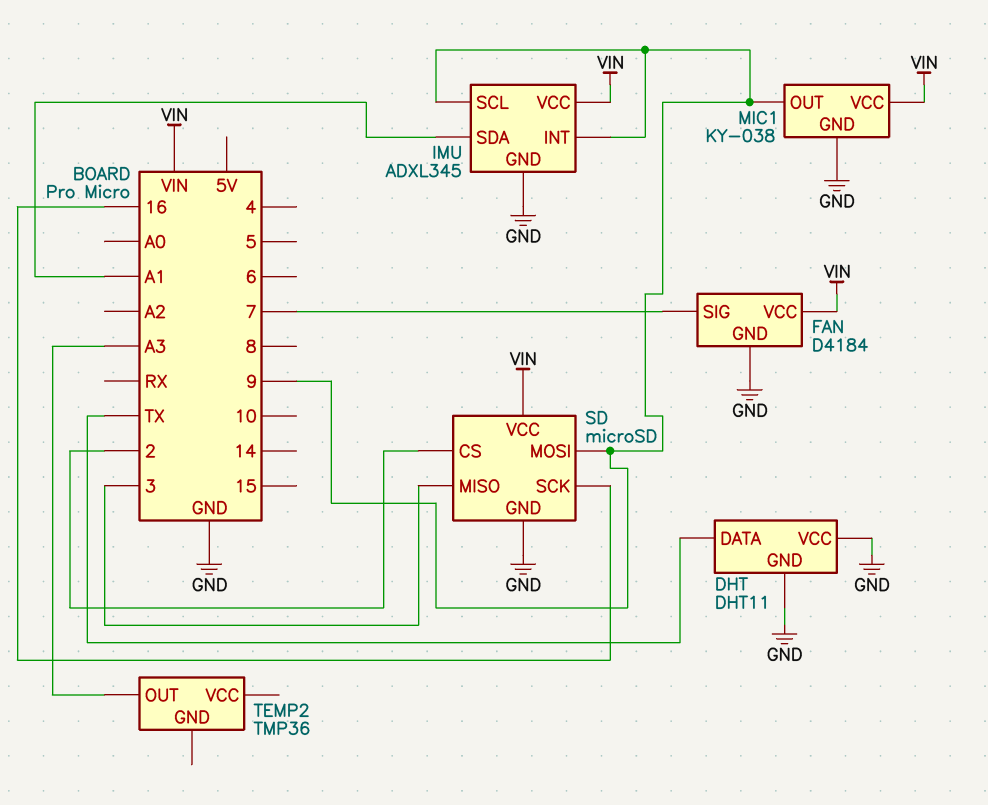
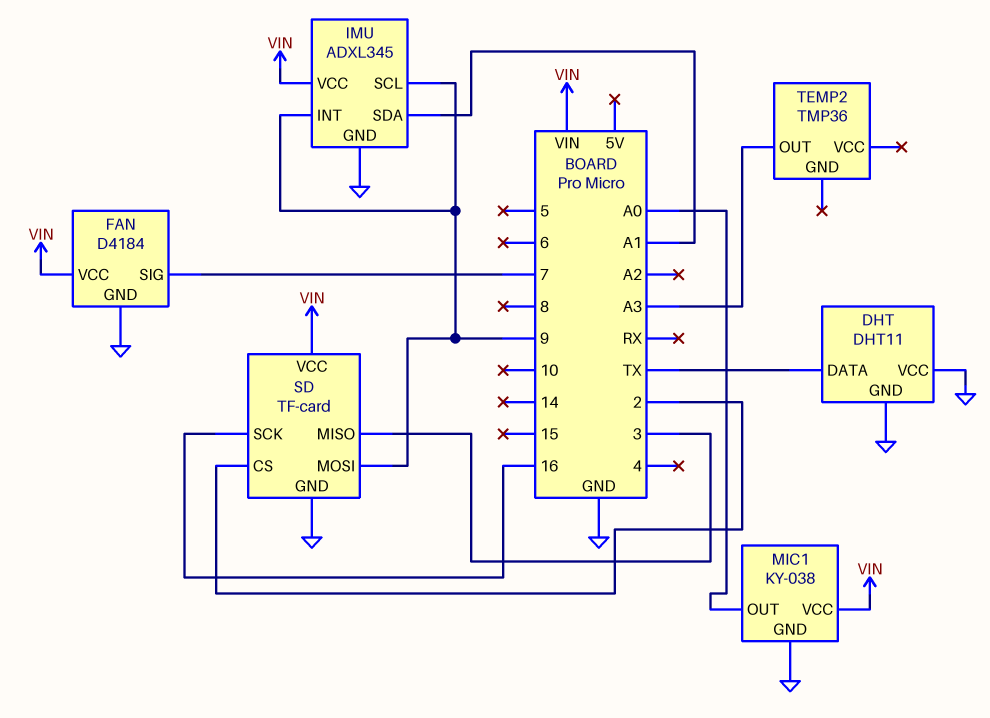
MIC1 pin OUT: 9 -> A0
SD: microSD -> TF-card

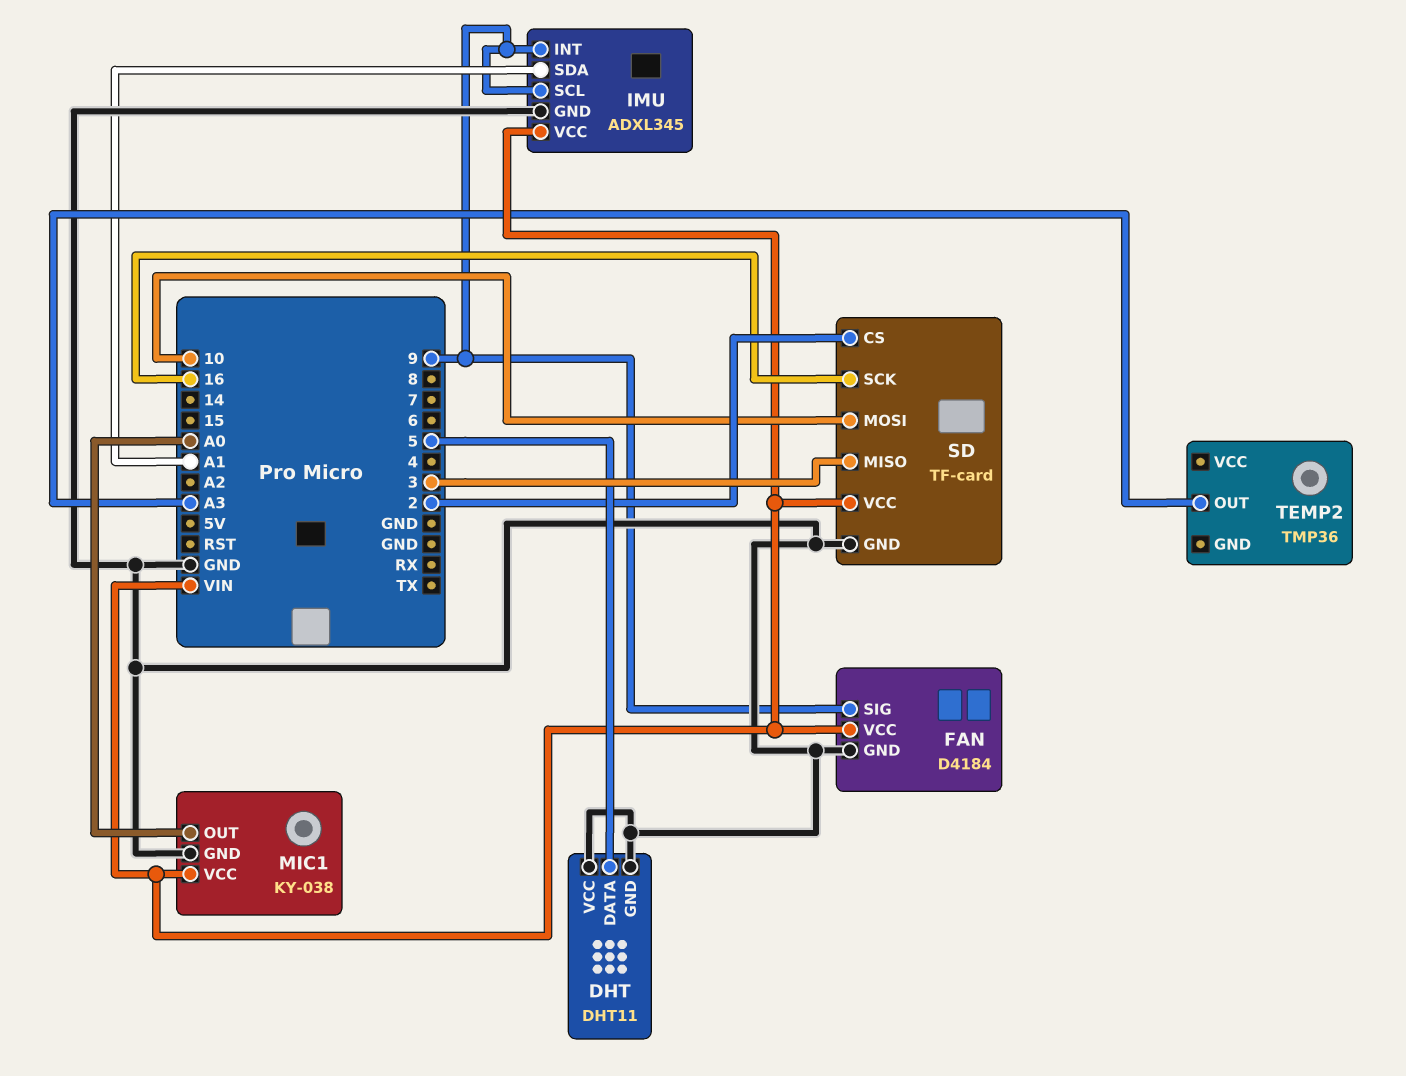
DHT pin DATA: TX -> 5
FAN pin SIG: 7 -> 9
SD pin MOSI: 9 -> 10

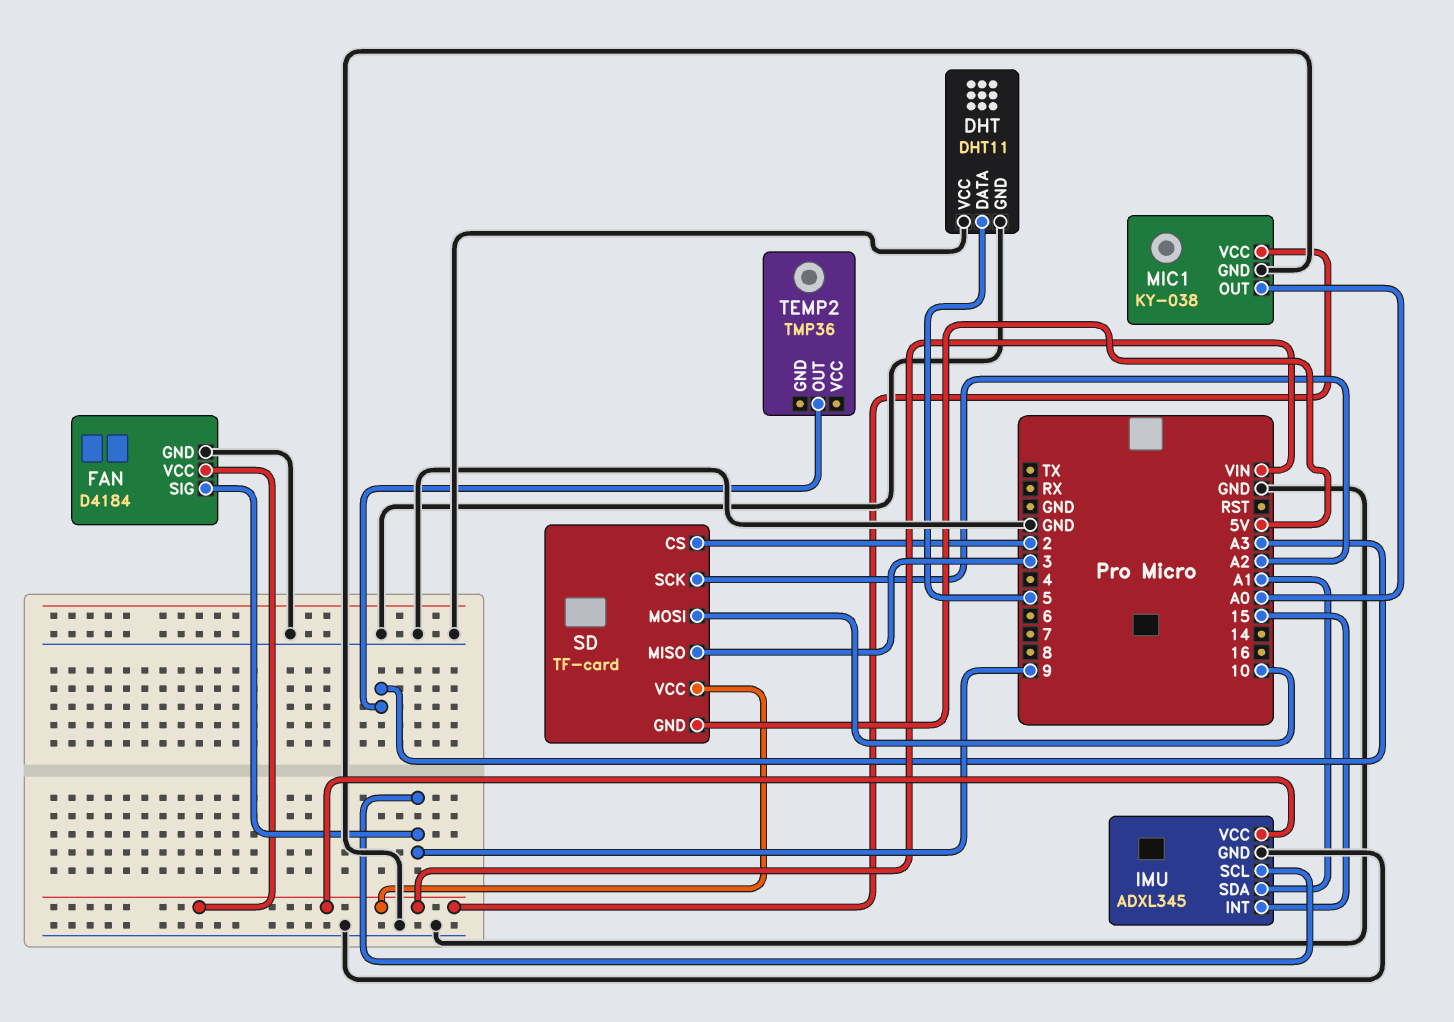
IMU pin INT: 9 -> 15
SD pin GND: GND -> 5V
SD pin SCK: 16 -> A2

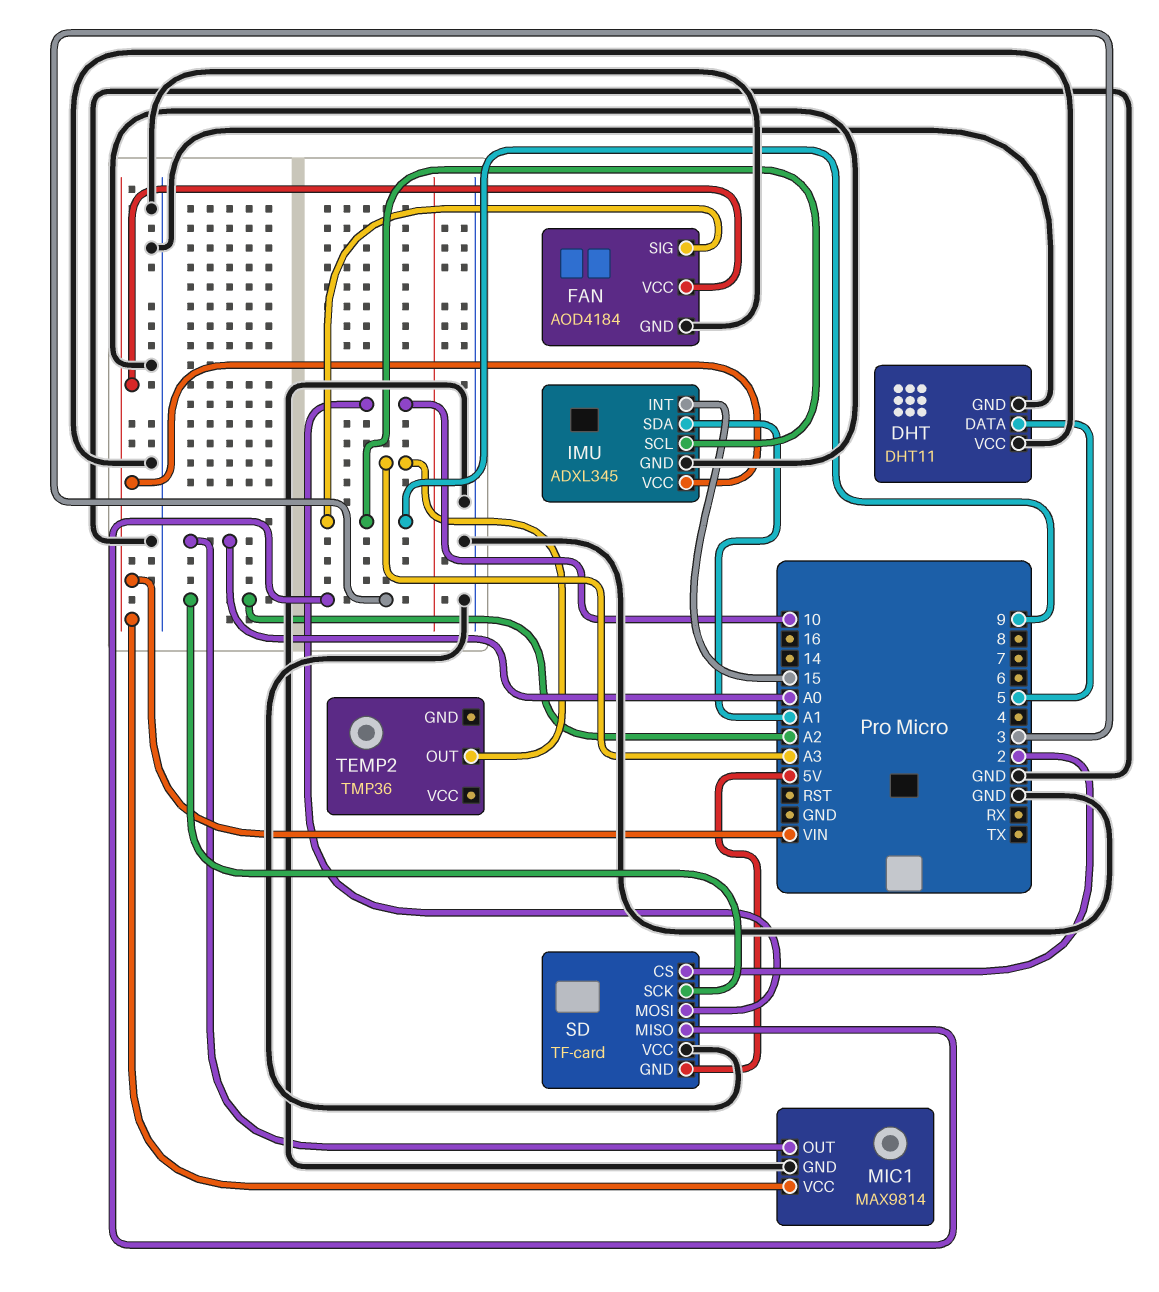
FAN: D4184 -> AOD4184
MIC1: KY-038 -> MAX9814
SD pin VCC: VIN -> GND

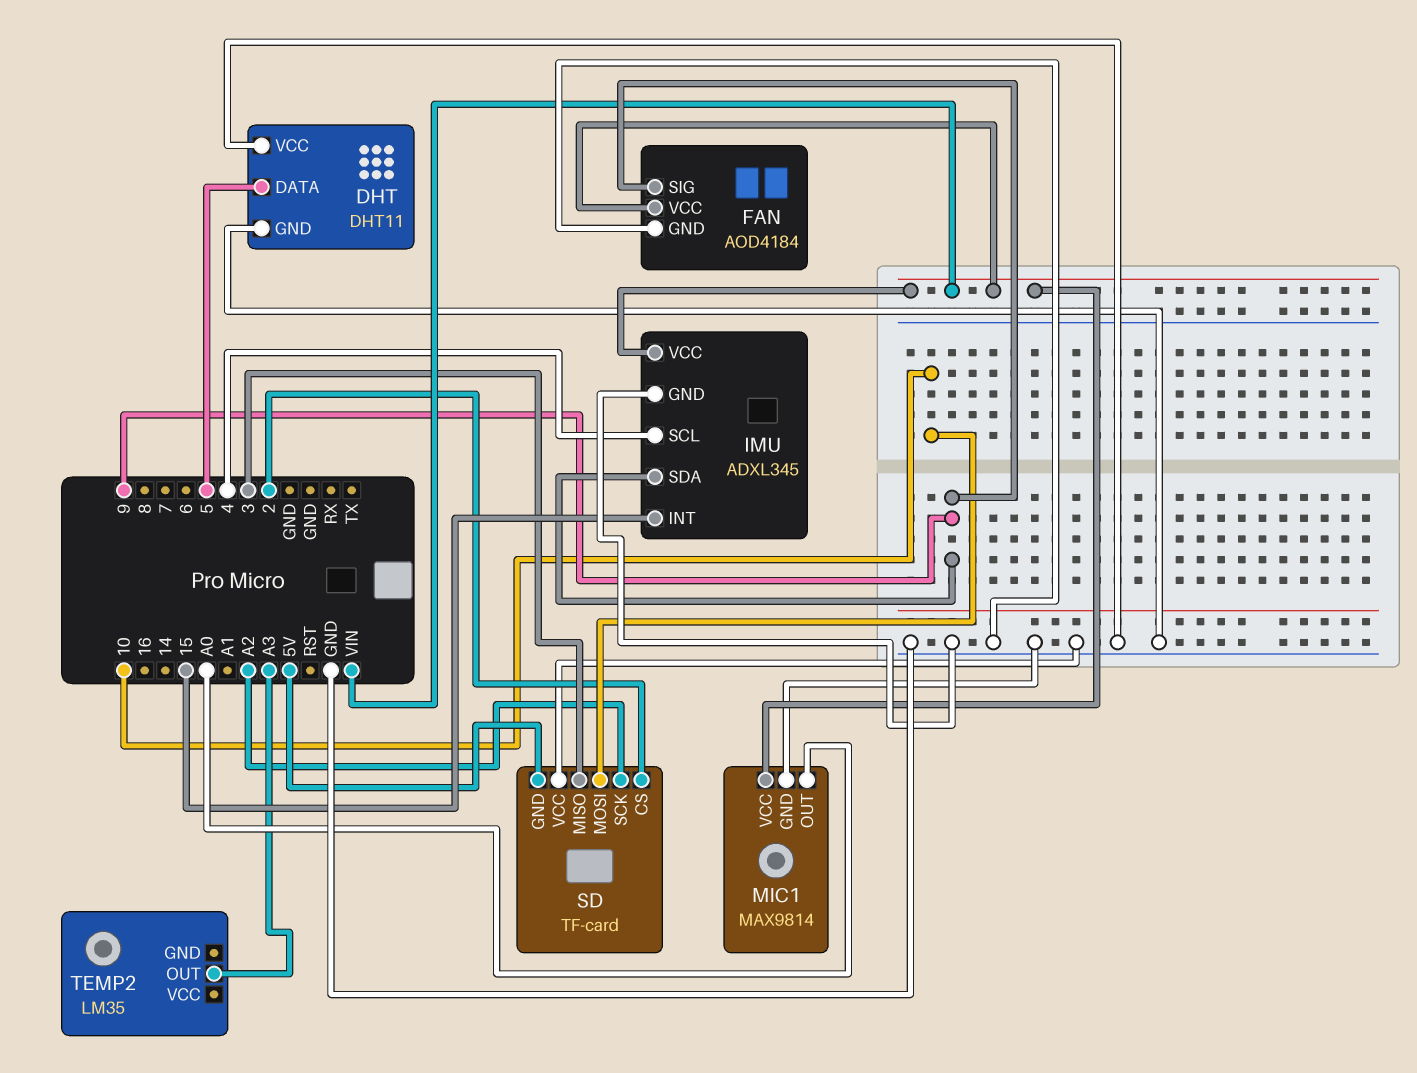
IMU pin SCL: 9 -> 4
IMU pin SDA: A1 -> 9
TEMP2: TMP36 -> LM35

